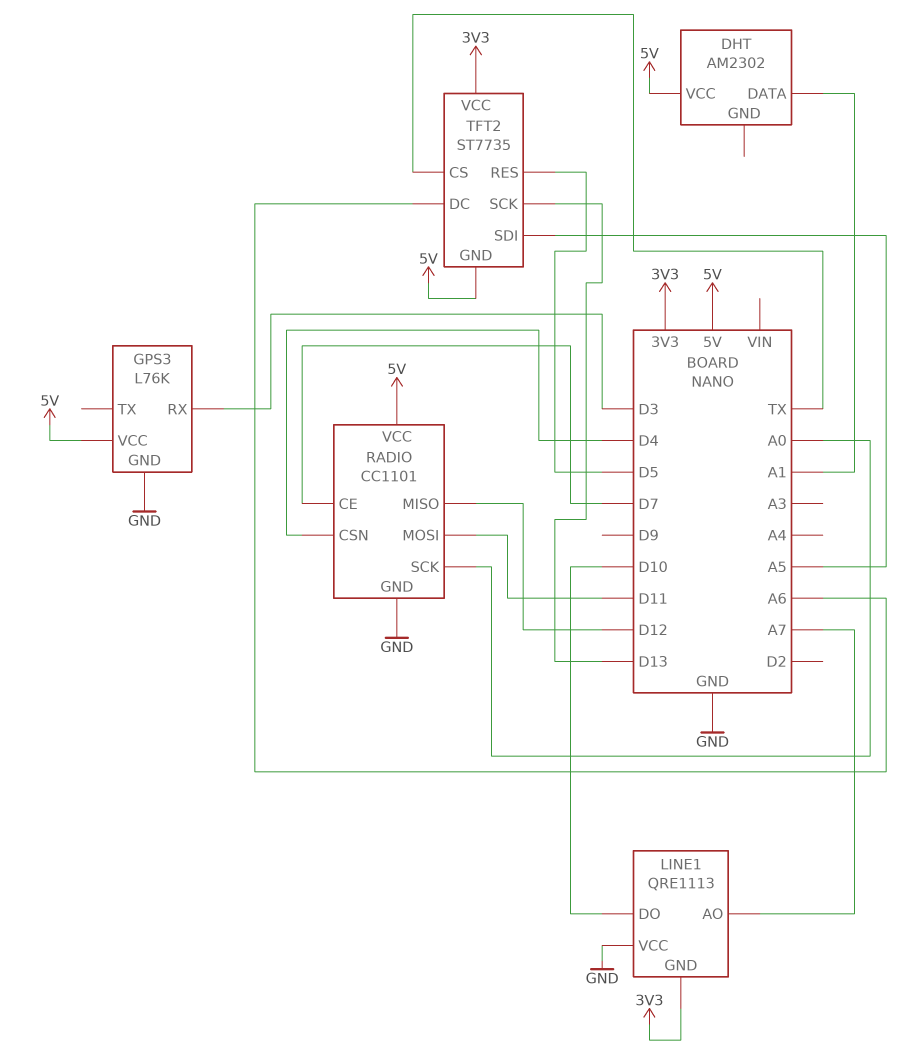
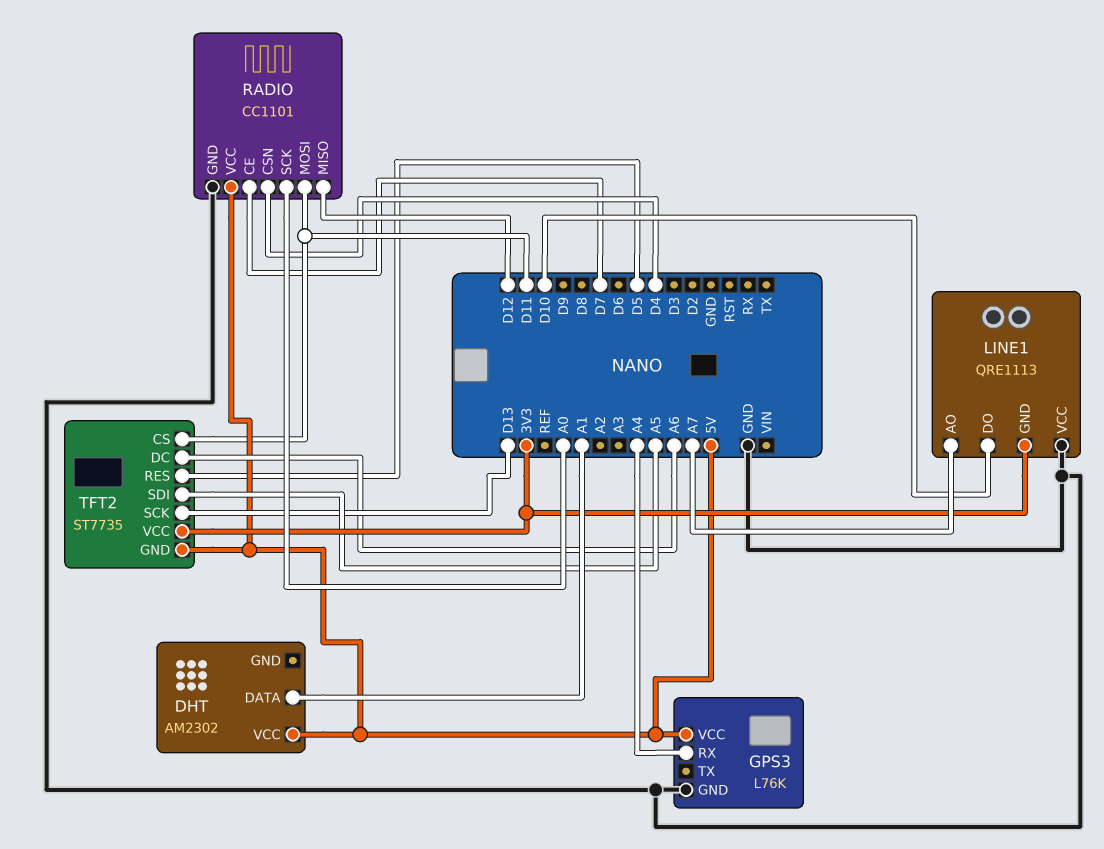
GPS3 pin RX: D3 -> A4
TFT2 pin CS: TX -> D11

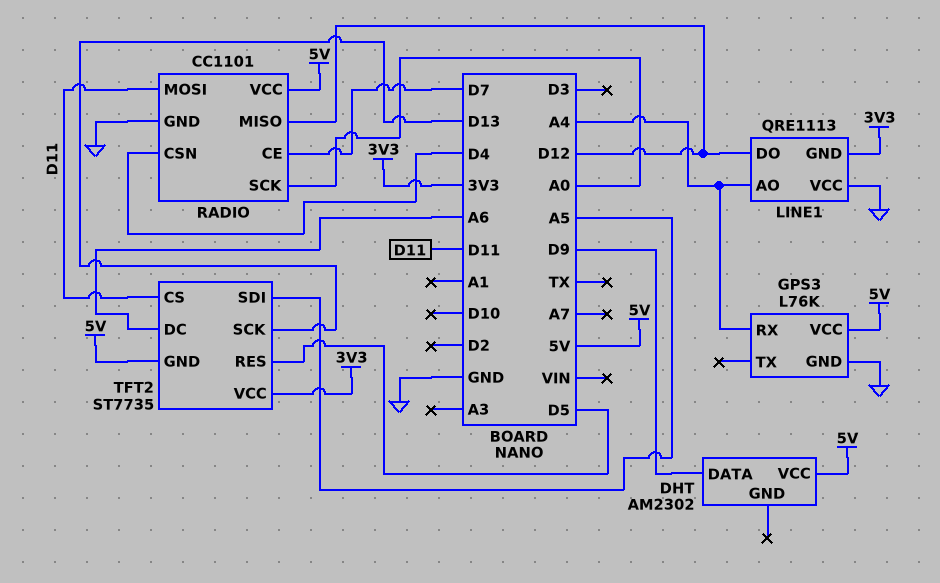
DHT pin DATA: A1 -> D9
LINE1 pin AO: A7 -> A4
LINE1 pin DO: D10 -> D12

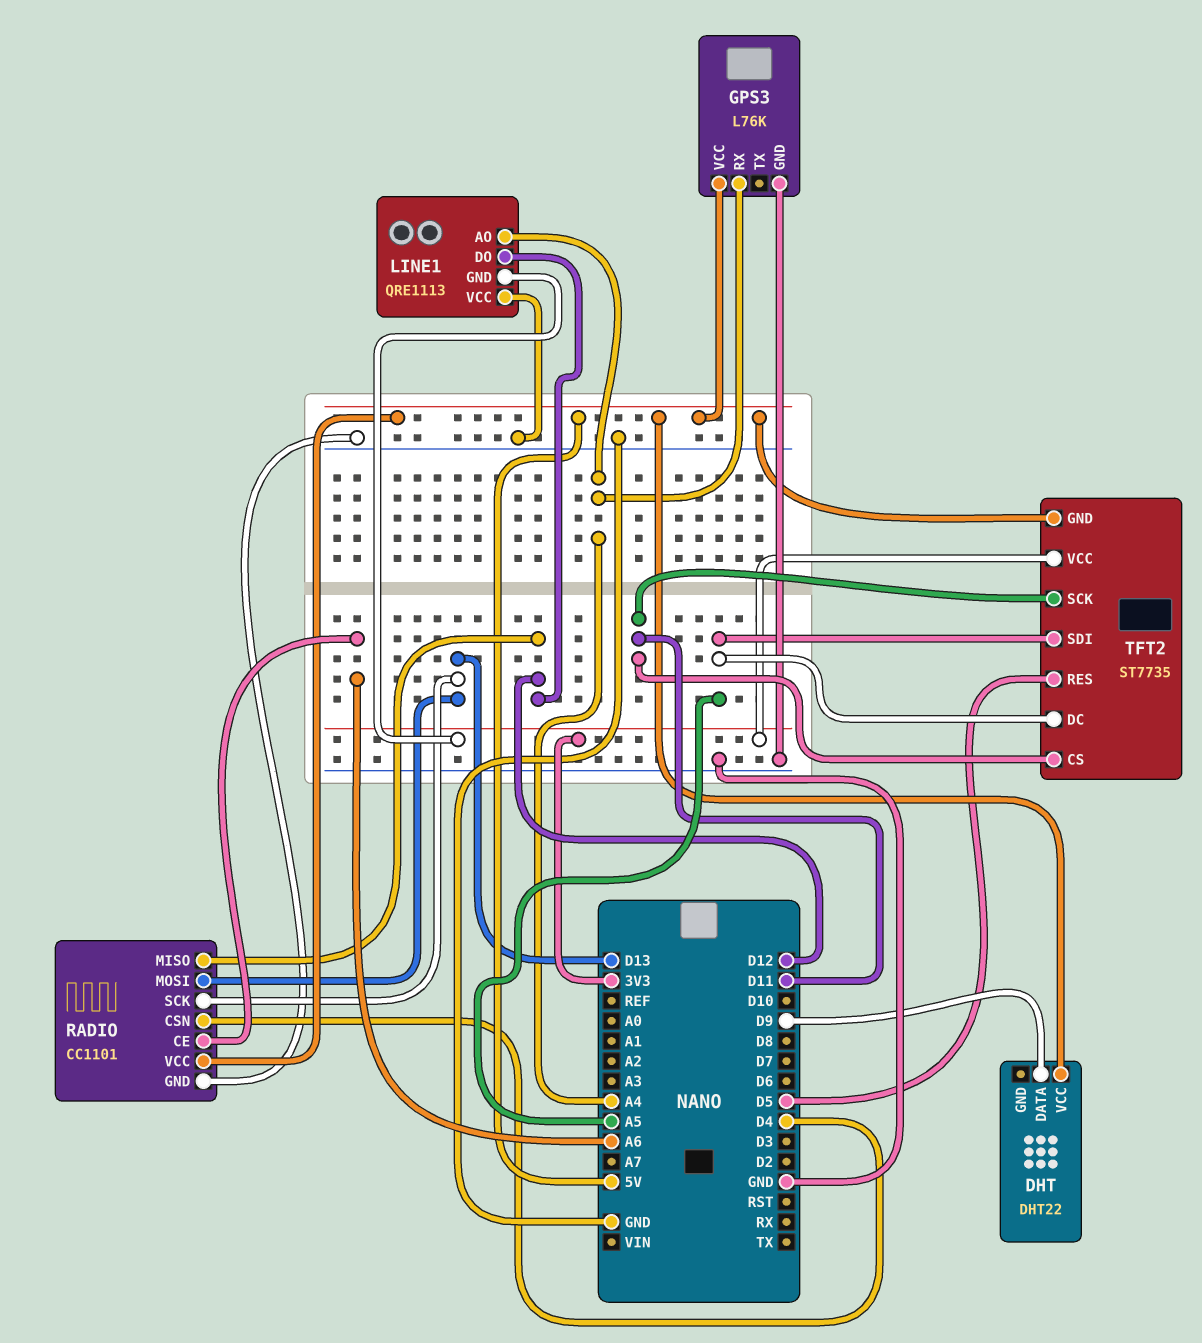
DHT: AM2302 -> DHT22
RADIO pin CE: D7 -> A6
RADIO pin MOSI: D11 -> D13
RADIO pin SCK: A0 -> D13
TFT2 pin DC: A6 -> A5
TFT2 pin SCK: D13 -> D11

